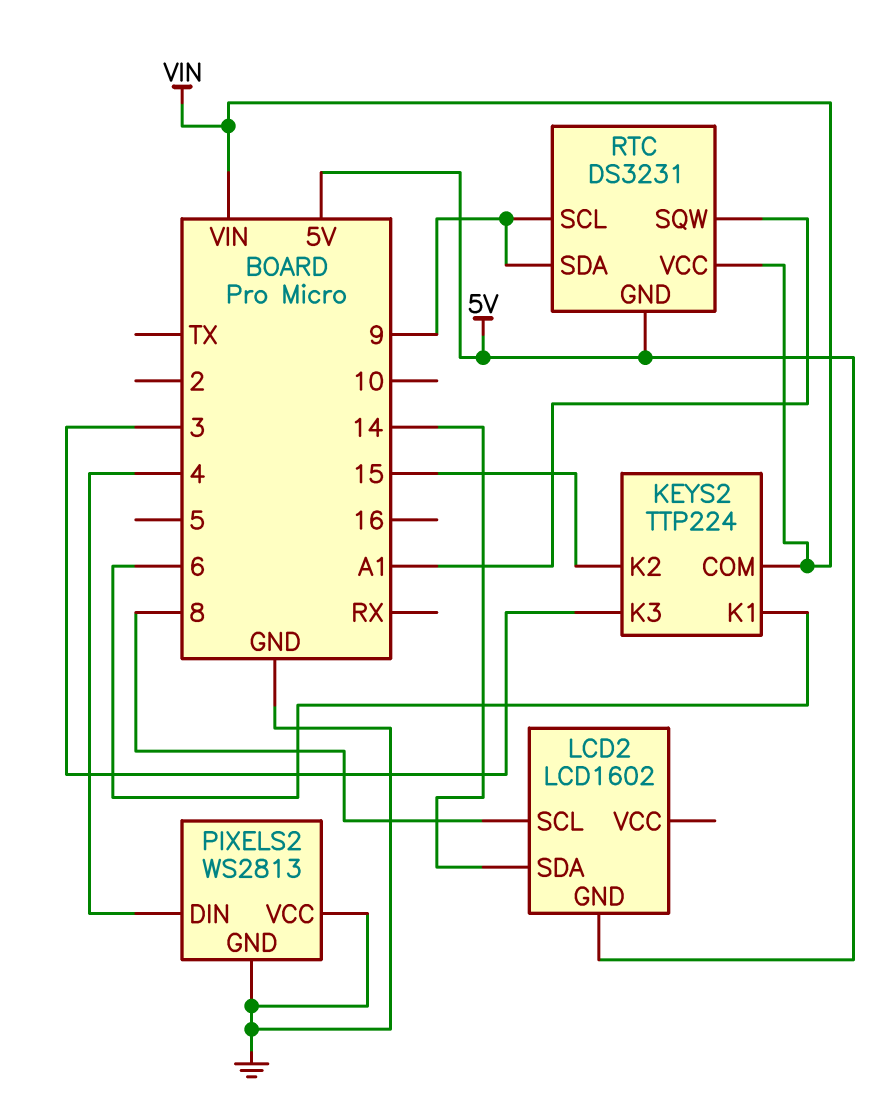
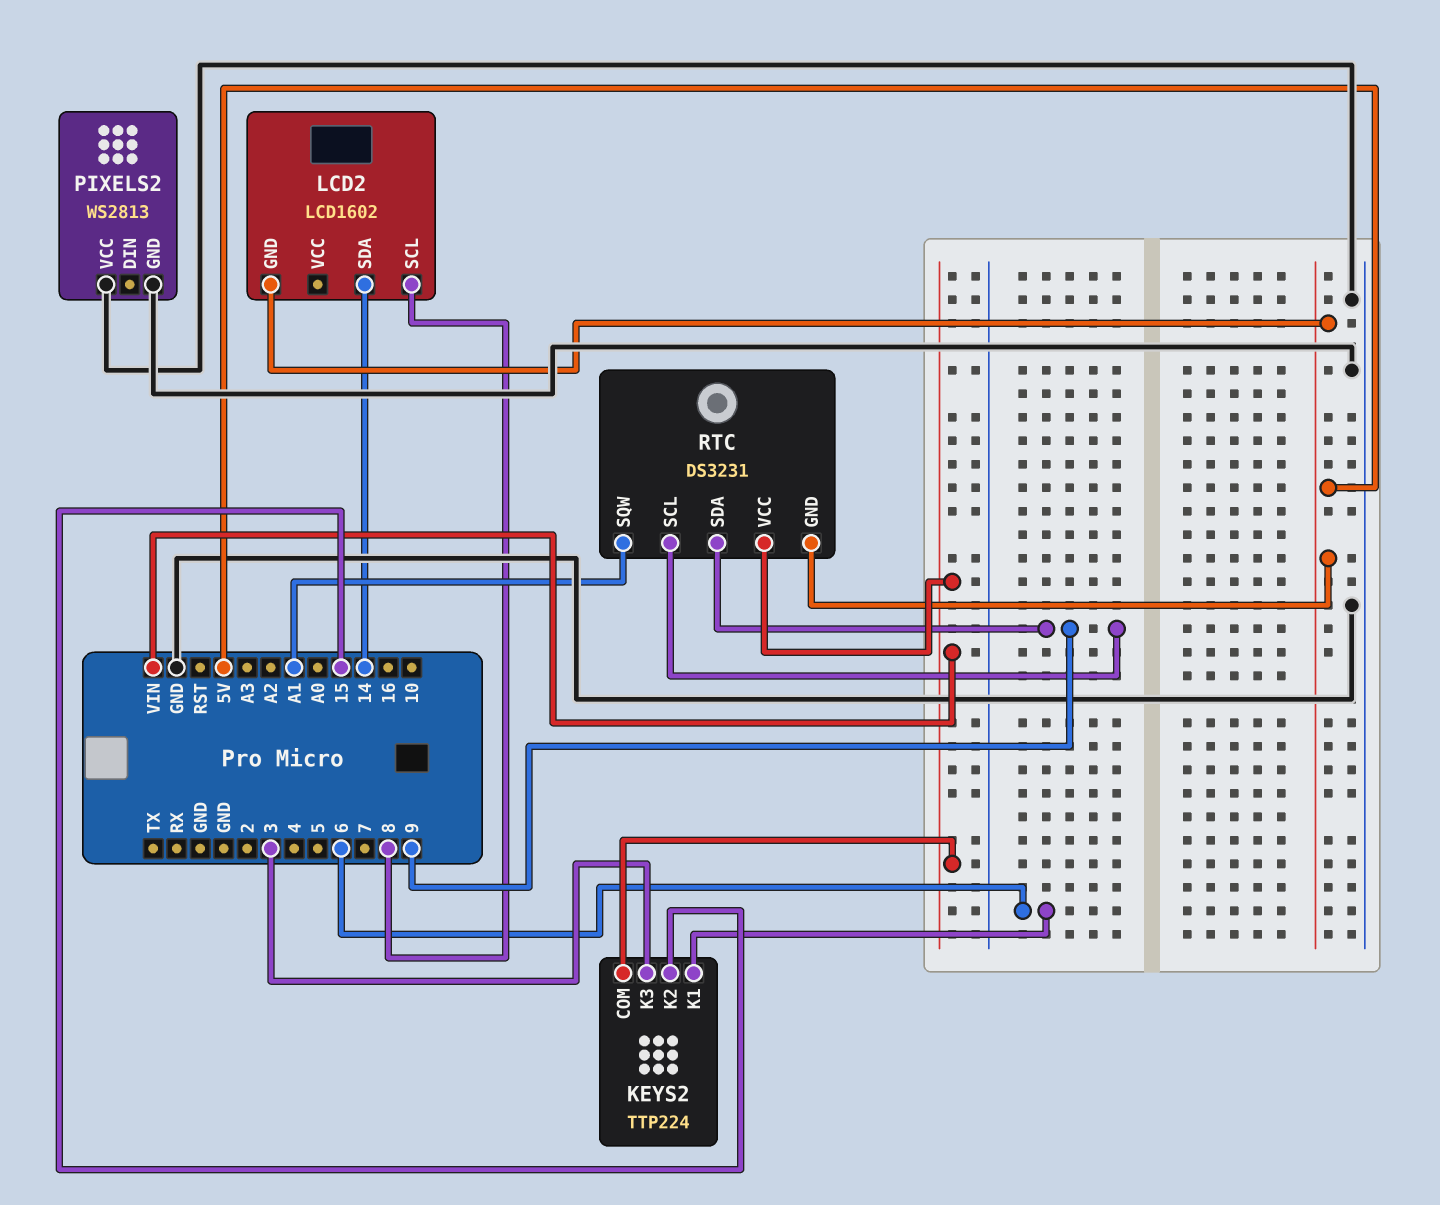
PIXELS2 pin DIN: 4 -> none

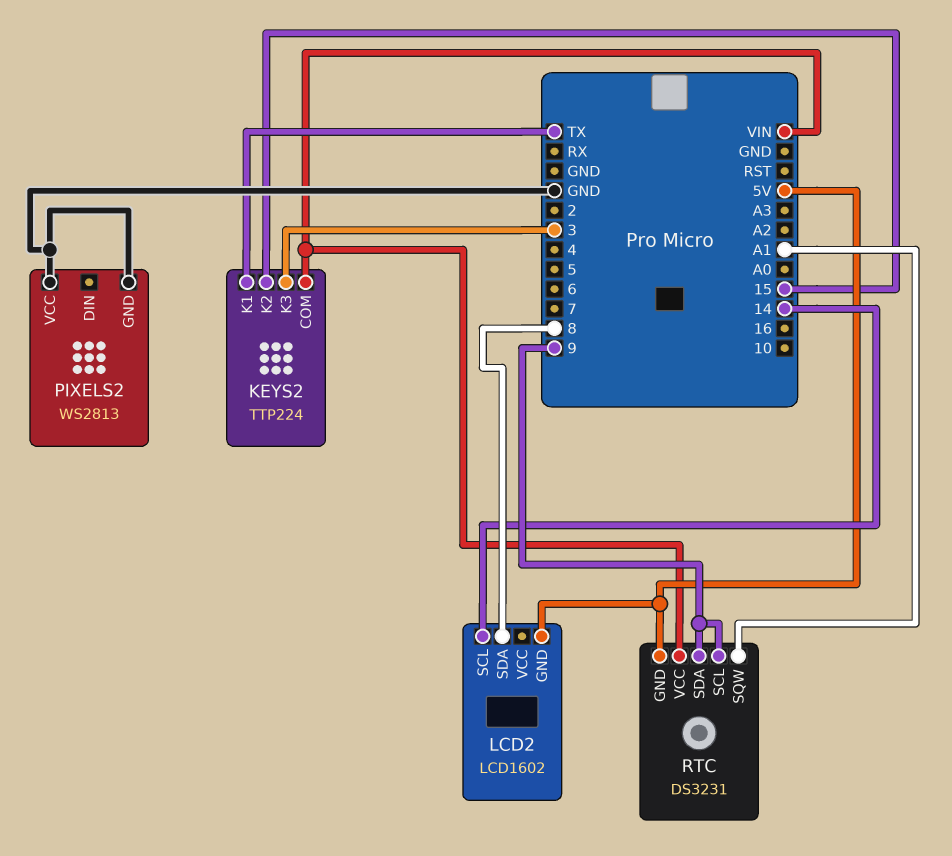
KEYS2 pin K1: 6 -> TX
LCD2 pin SCL: 8 -> 14
LCD2 pin SDA: 14 -> 8

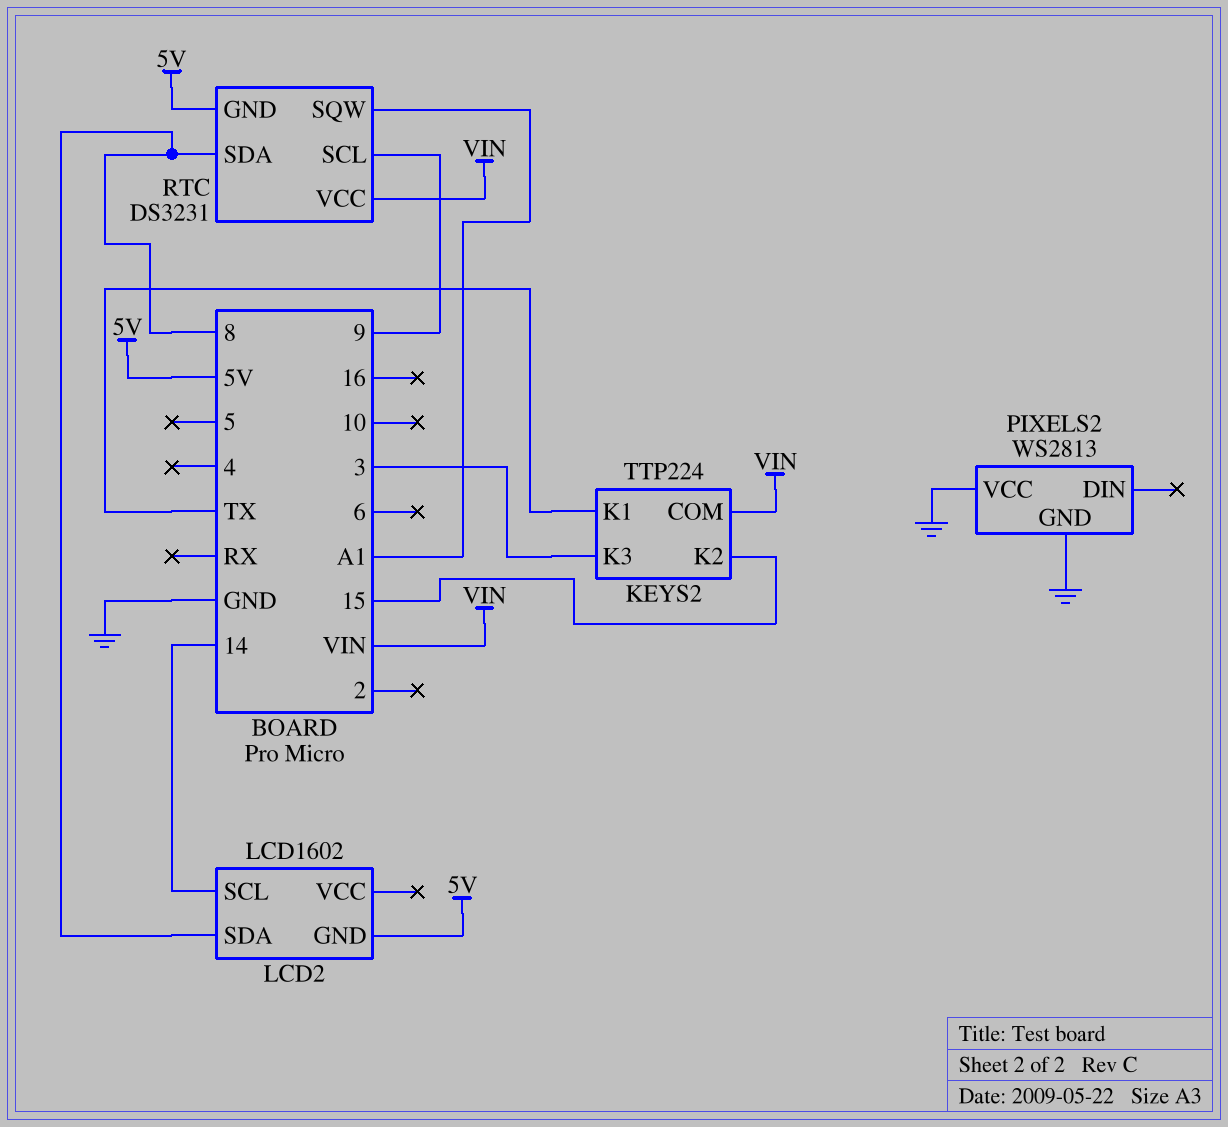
RTC pin SDA: 9 -> 8

